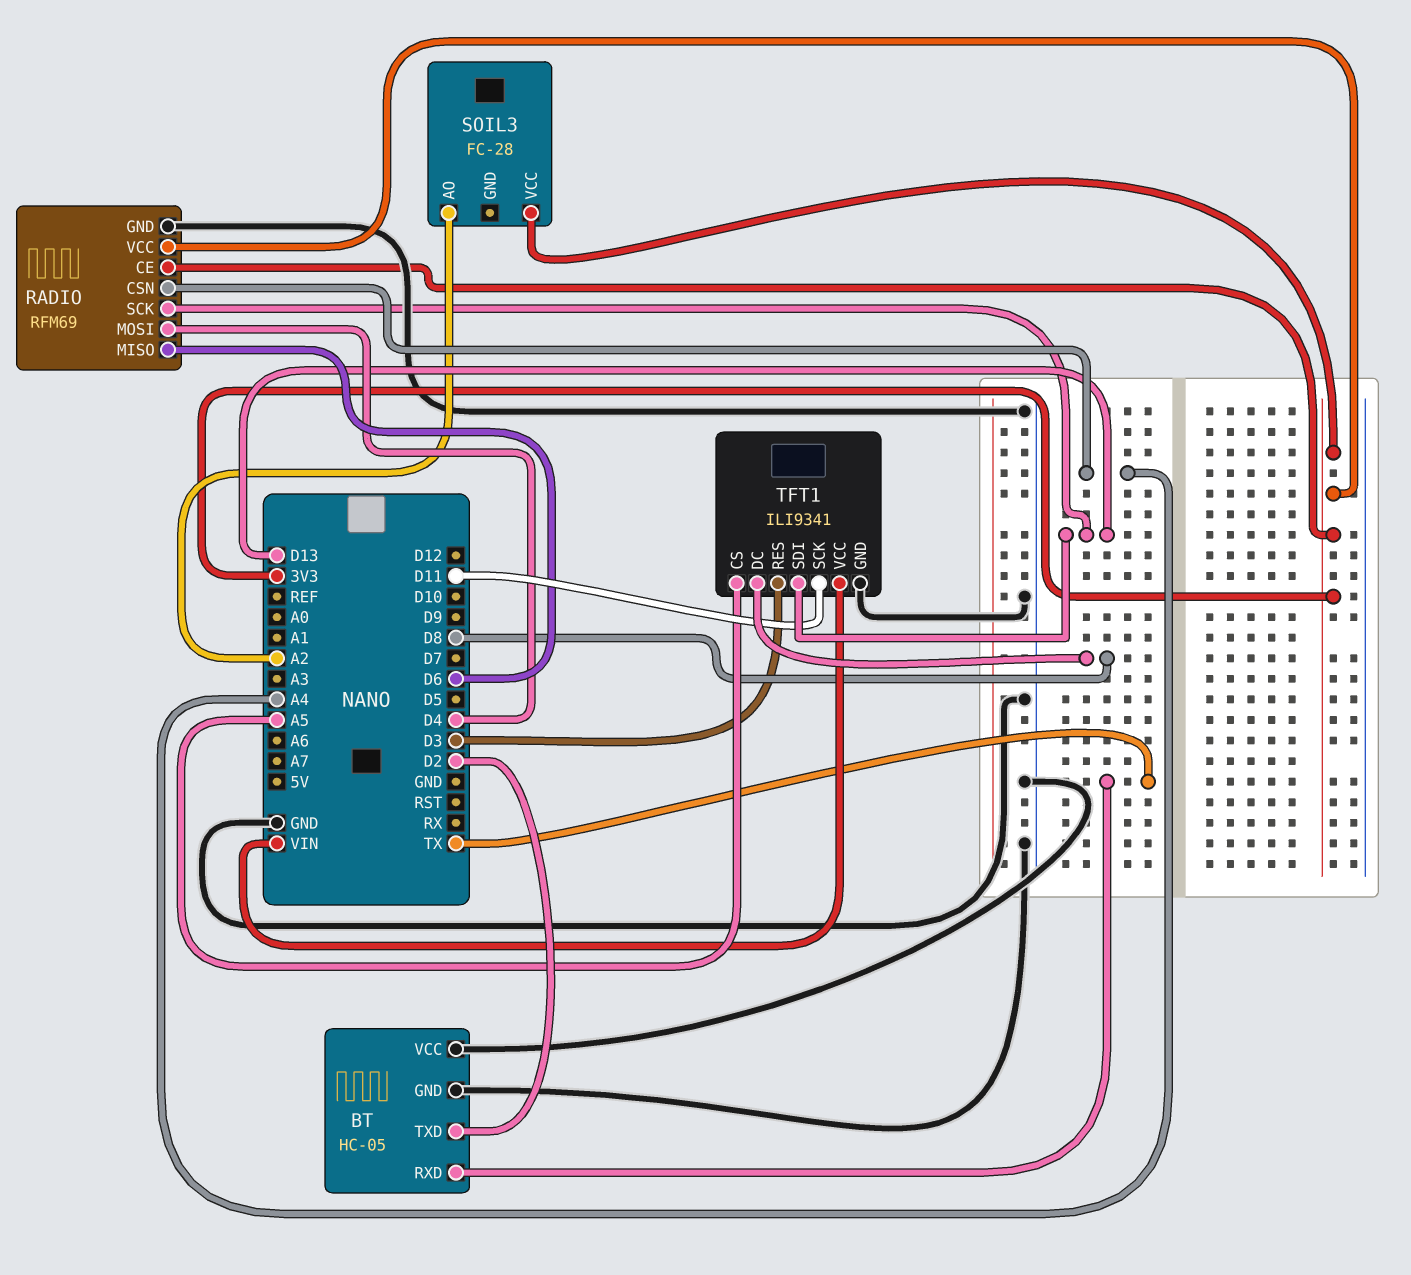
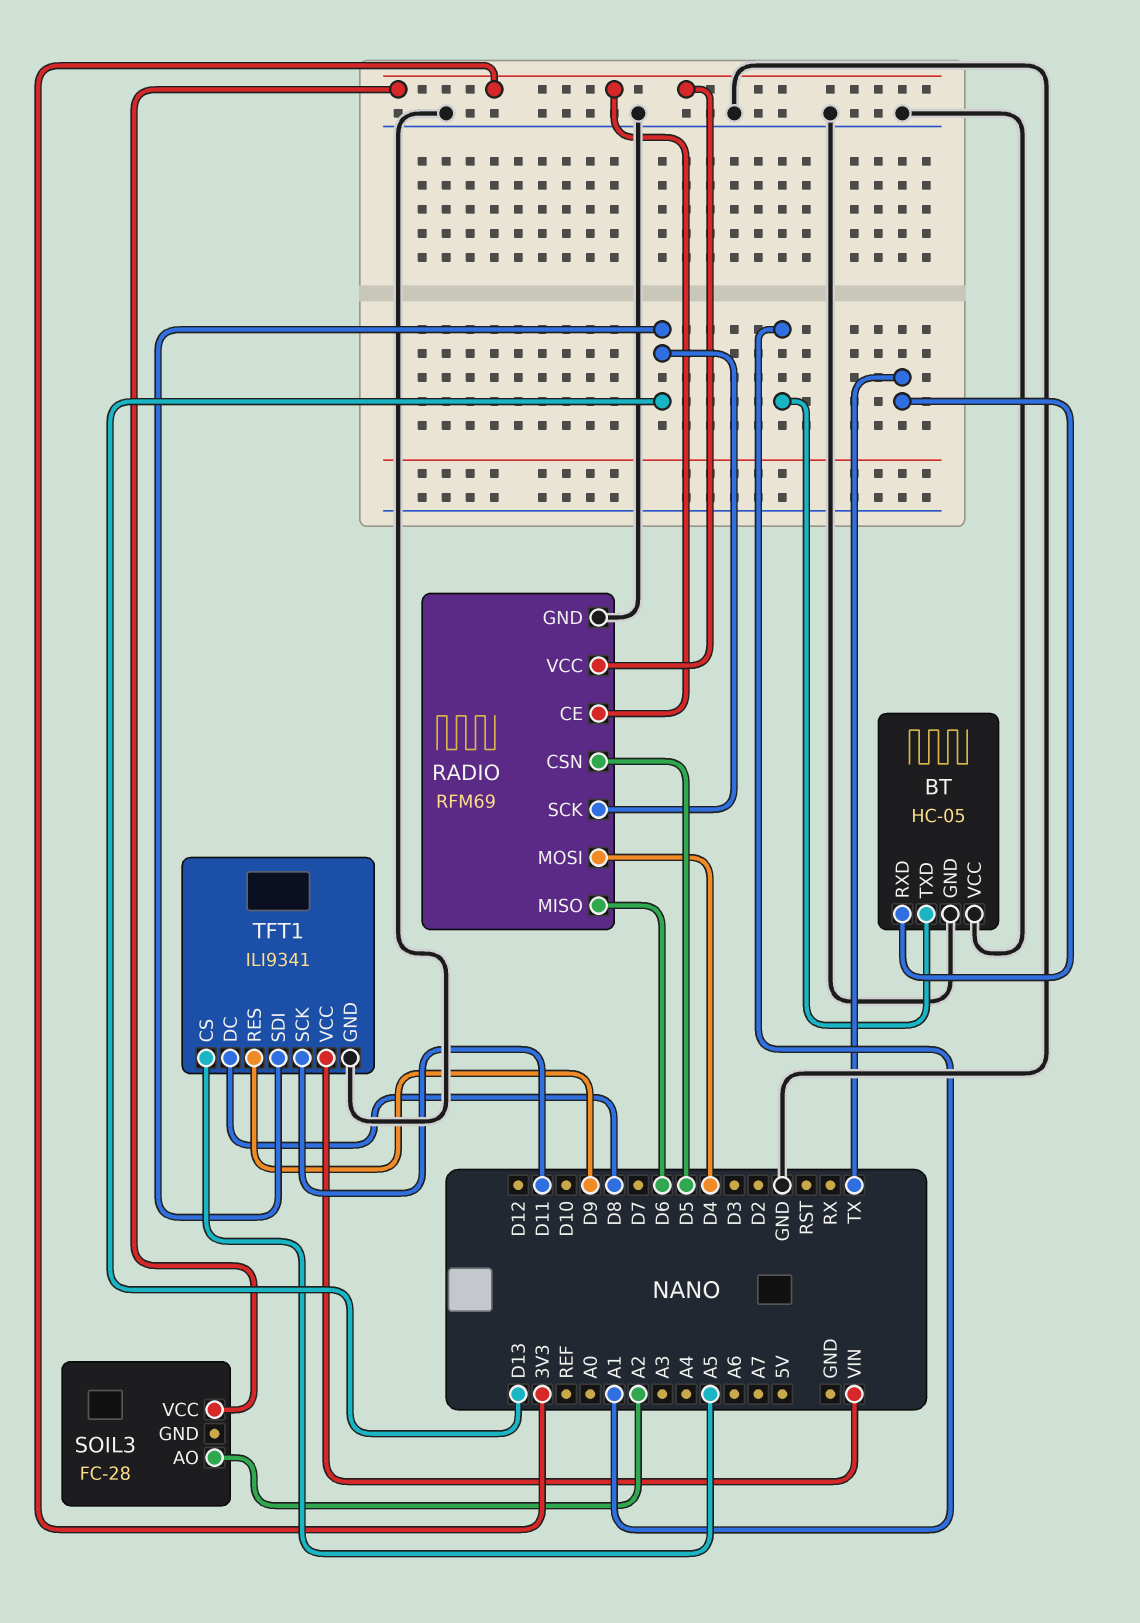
BT pin TXD: D2 -> A1
RADIO pin CSN: A4 -> D5
TFT1 pin RES: D3 -> D9

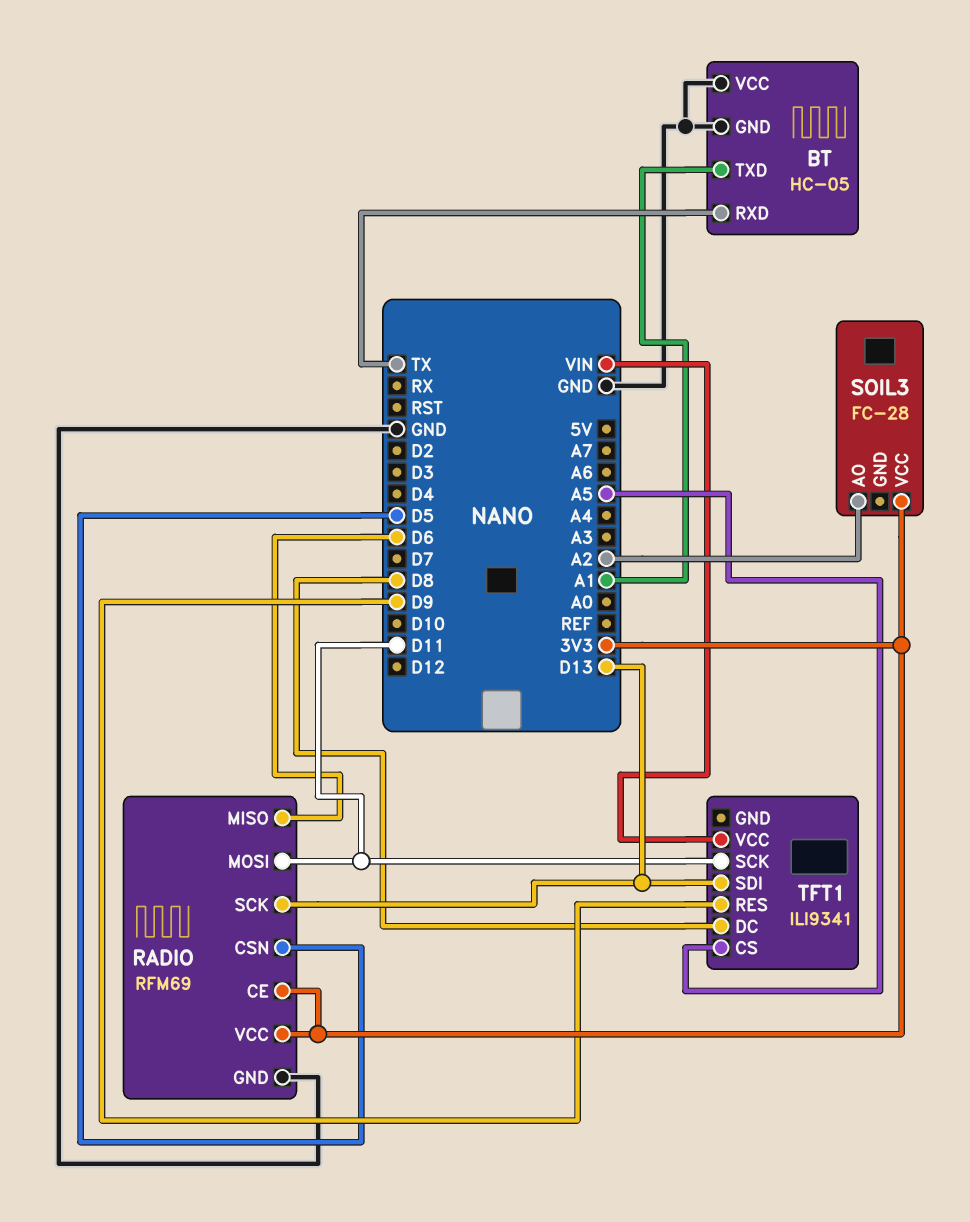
RADIO pin MOSI: D4 -> D11
TFT1 pin GND: GND -> none

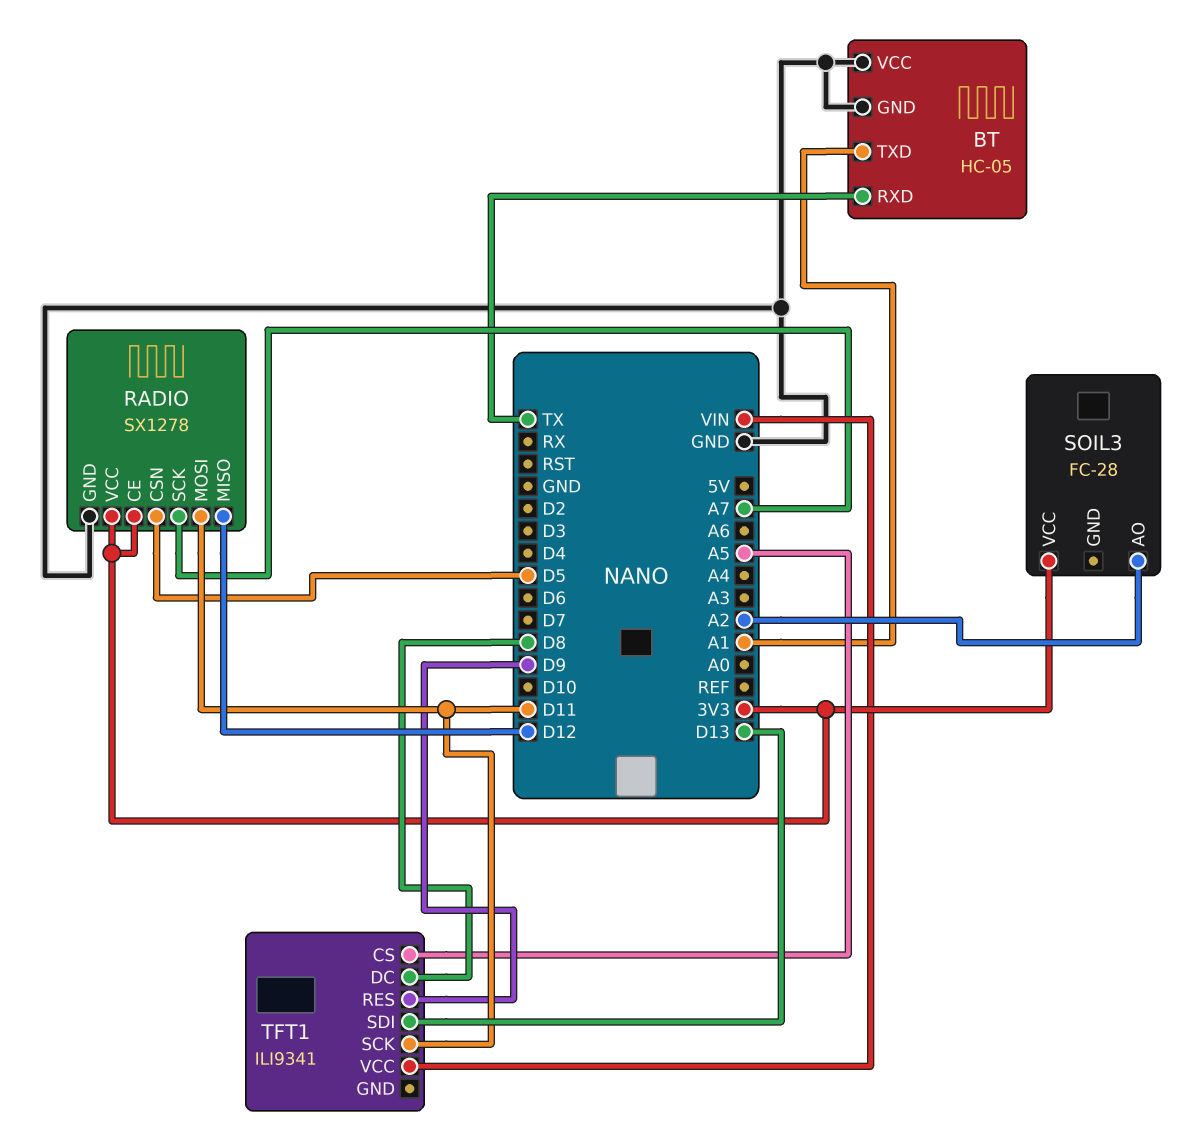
RADIO: RFM69 -> SX1278
RADIO pin MISO: D6 -> D12
RADIO pin SCK: D13 -> A7

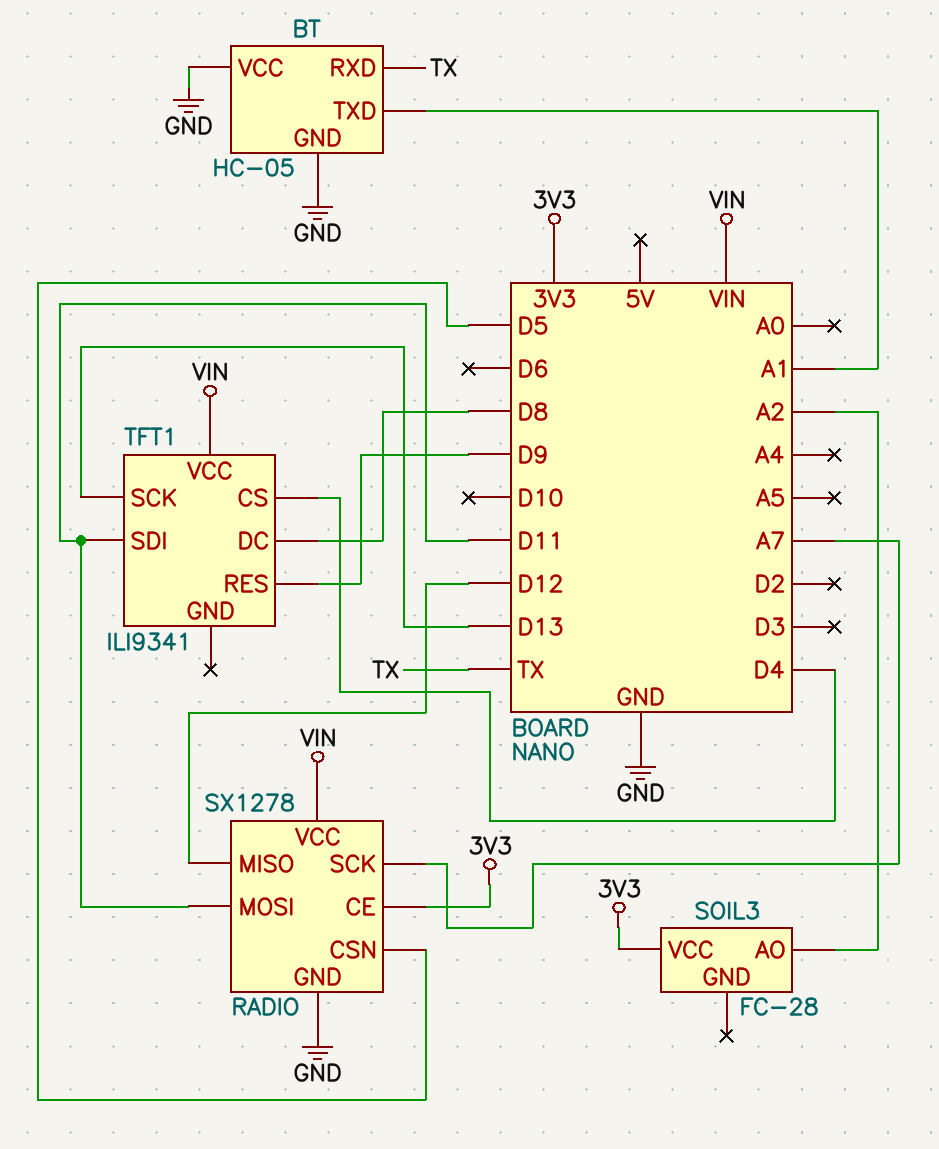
RADIO pin VCC: 3V3 -> VIN
TFT1 pin CS: A5 -> D4
TFT1 pin SCK: D11 -> D13
TFT1 pin SDI: D13 -> D11

